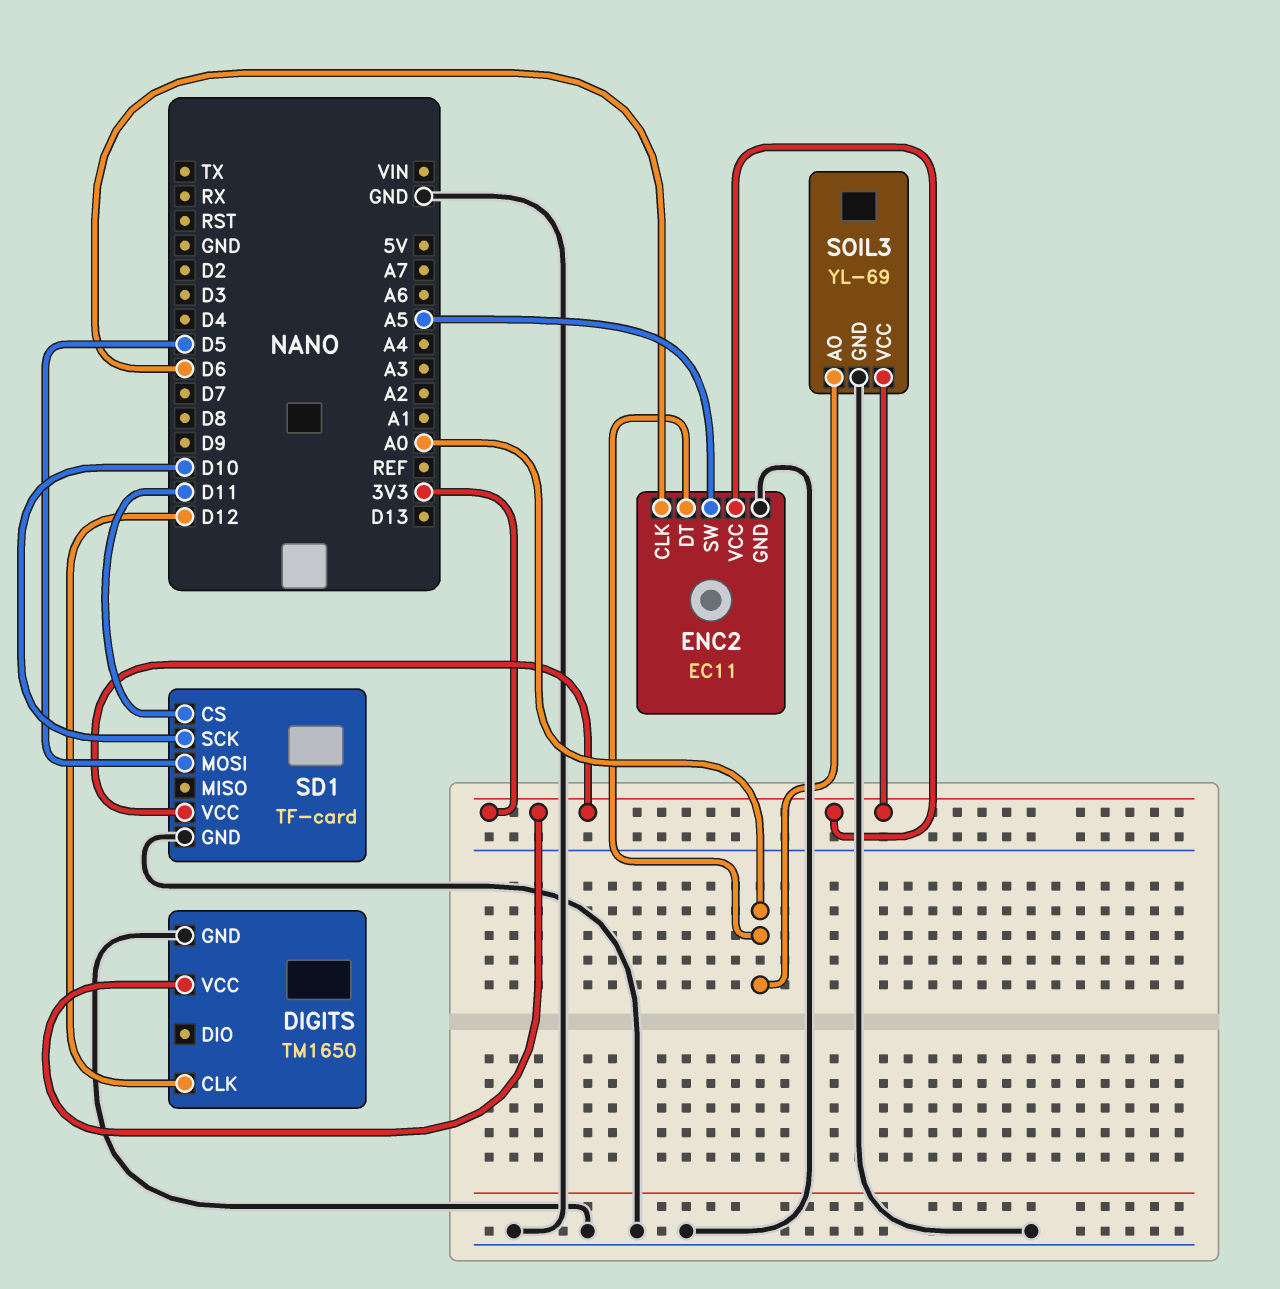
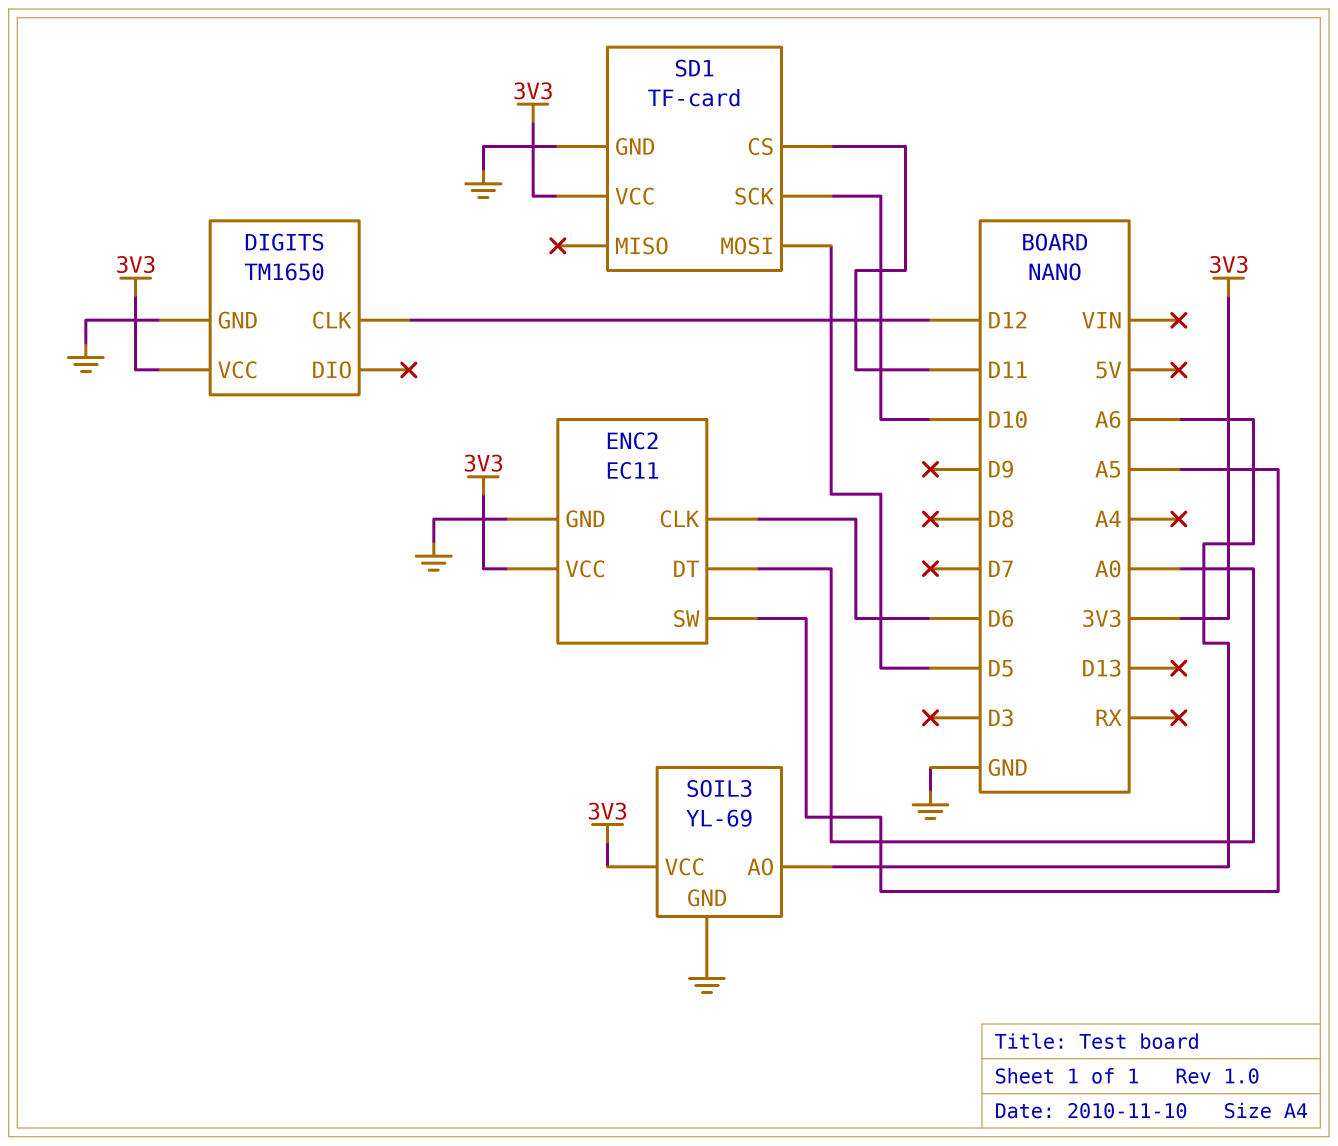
SOIL3 pin AO: A0 -> A6

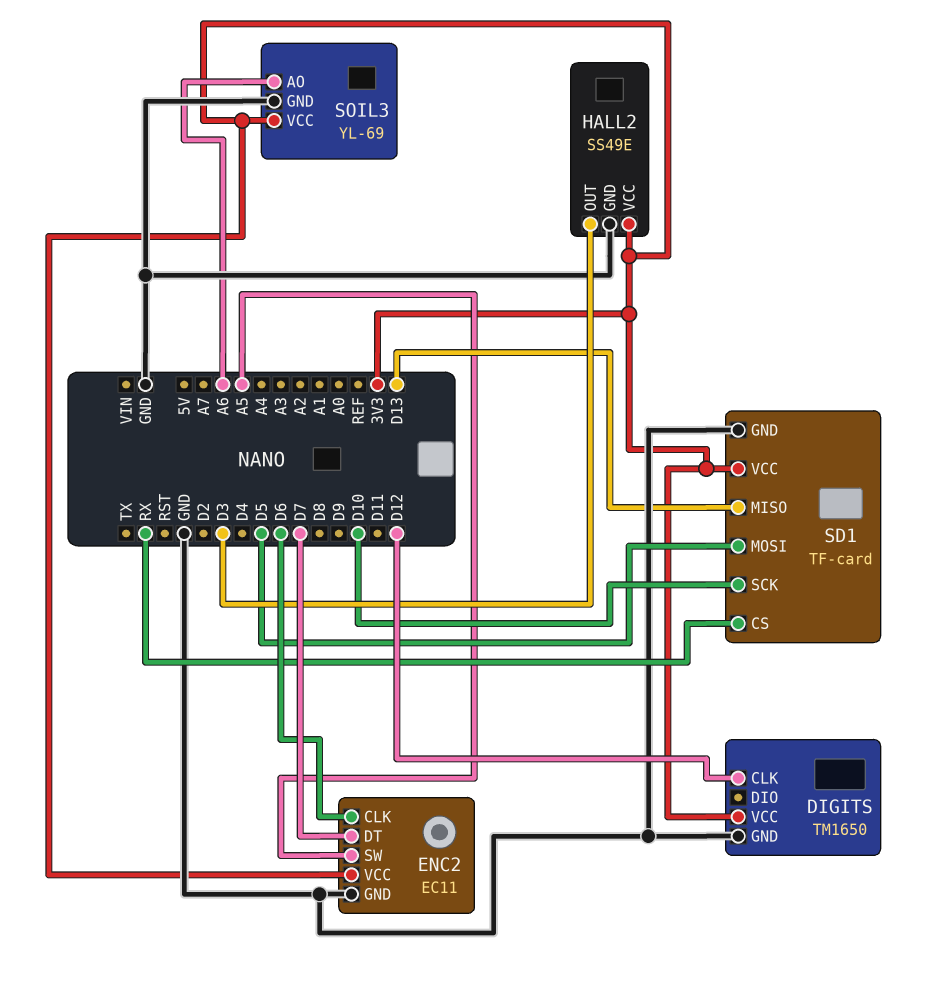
ENC2 pin DT: A0 -> D7
HALL2: none -> SS49E
HALL2 pin GND: none -> GND
HALL2 pin OUT: none -> D3
HALL2 pin VCC: none -> 3V3
SD1 pin CS: D11 -> RX
SD1 pin MISO: none -> D13

